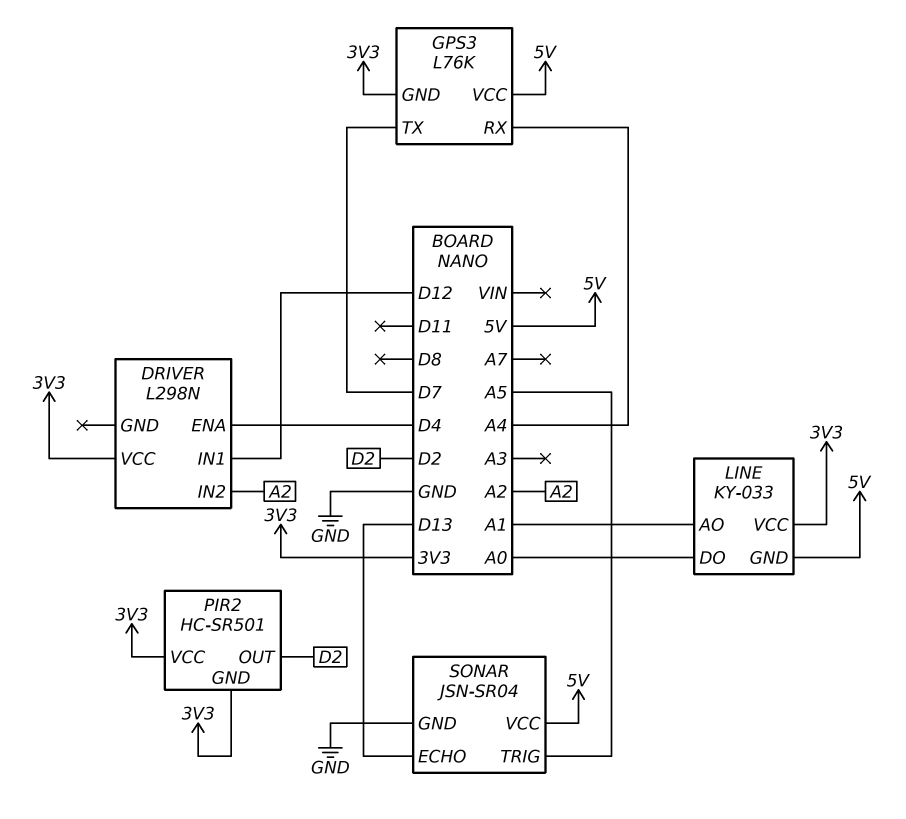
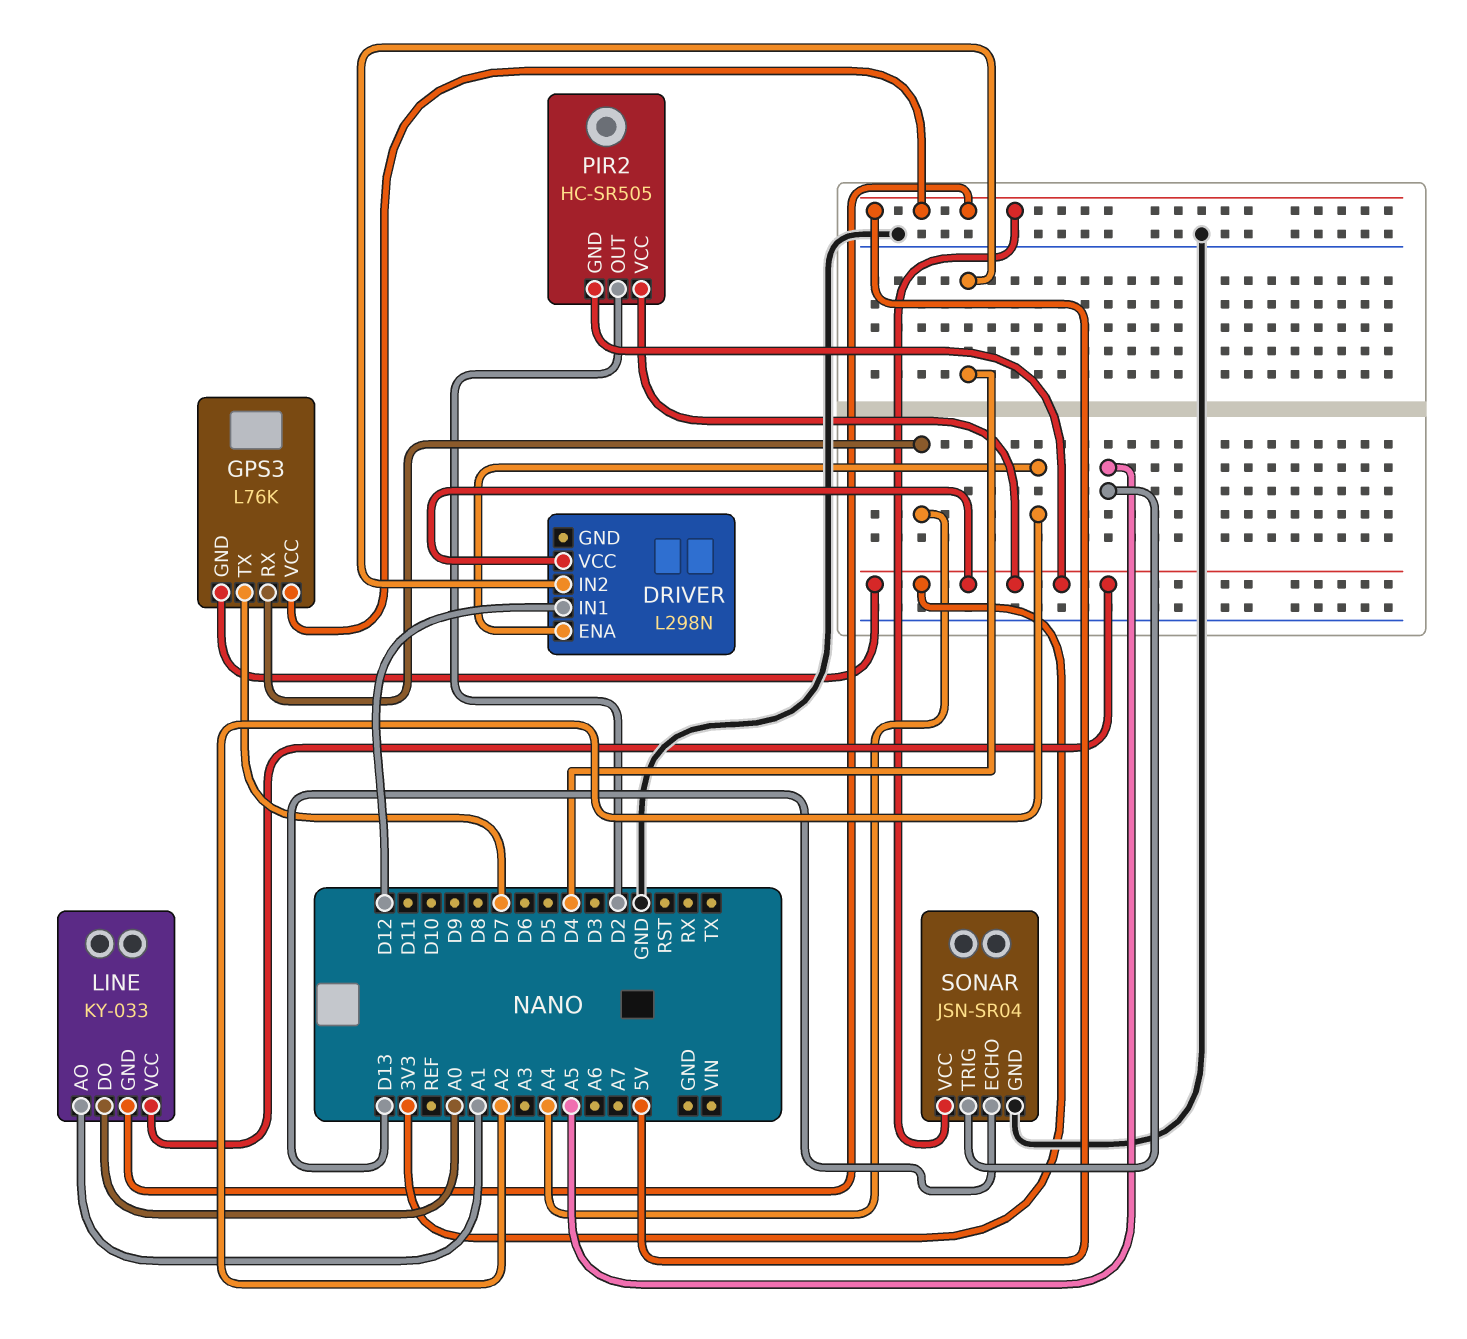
DRIVER pin ENA: D4 -> A2
DRIVER pin IN2: A2 -> D4
PIR2: HC-SR501 -> HC-SR505

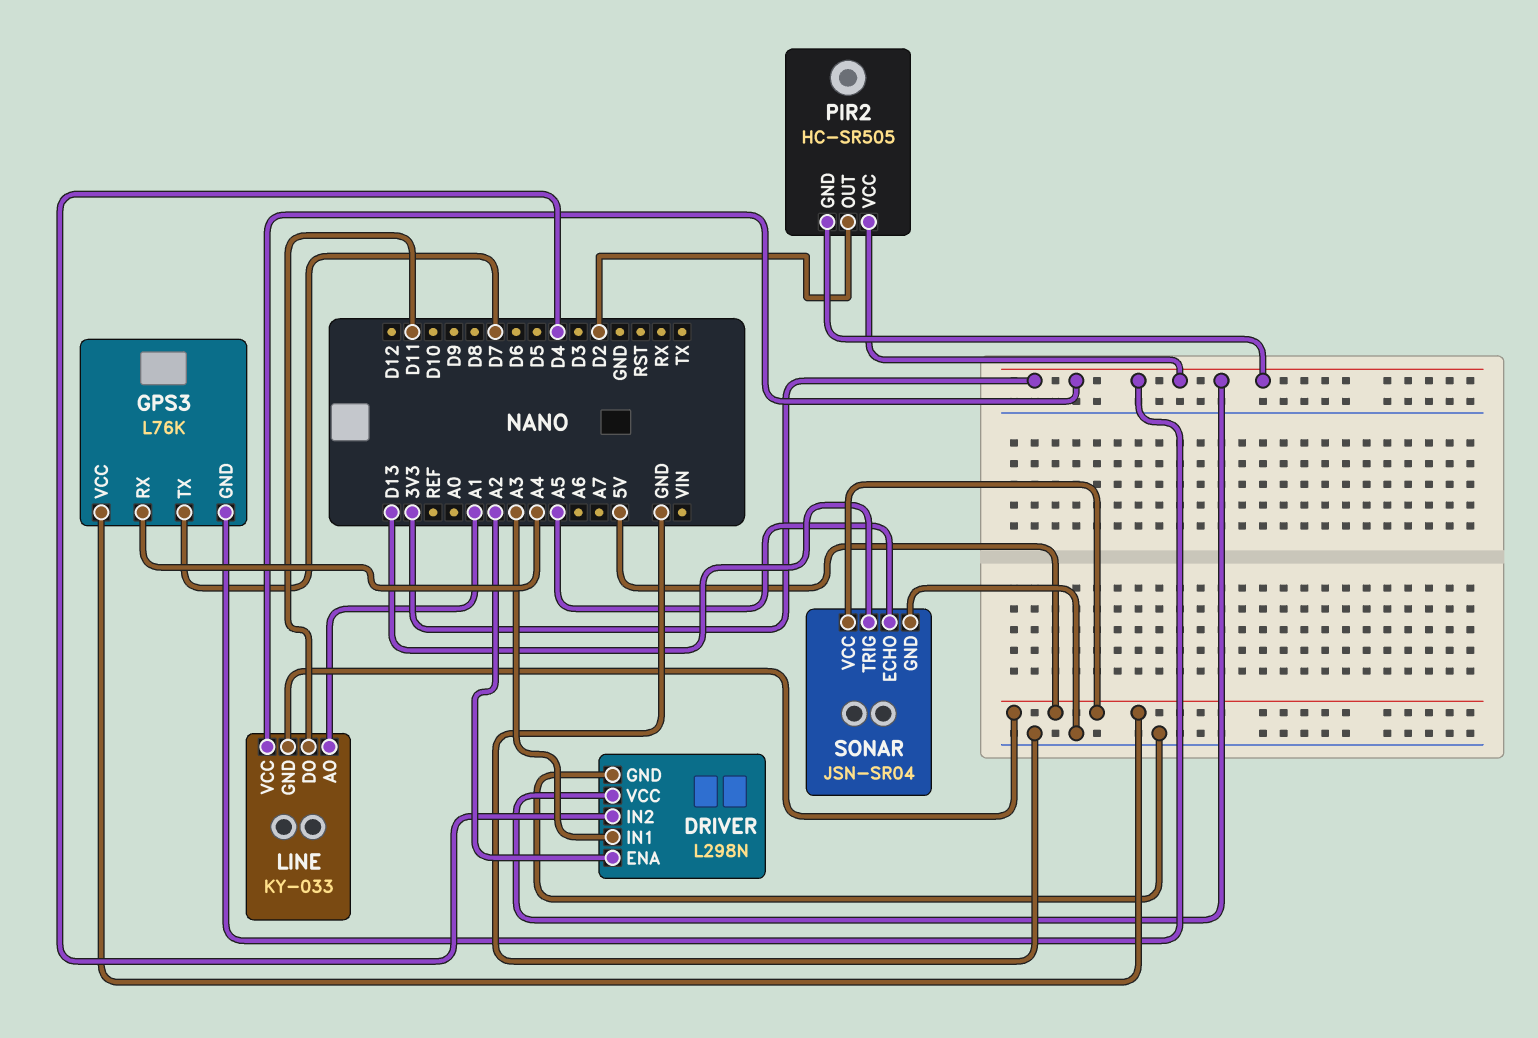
DRIVER pin GND: none -> GND
DRIVER pin IN1: D12 -> A3
LINE pin DO: A0 -> D11
SONAR pin ECHO: D13 -> A5
SONAR pin TRIG: A5 -> D13

